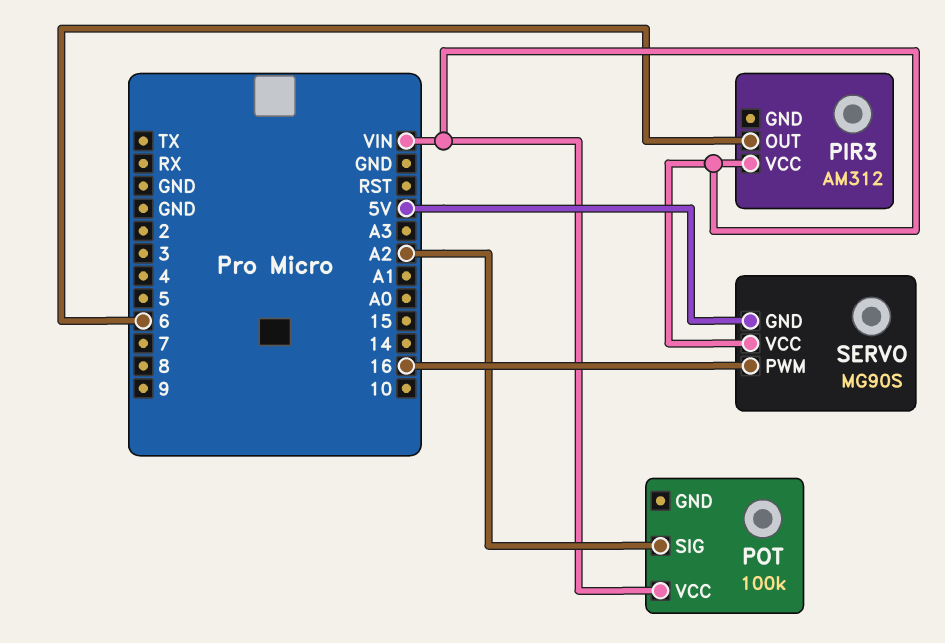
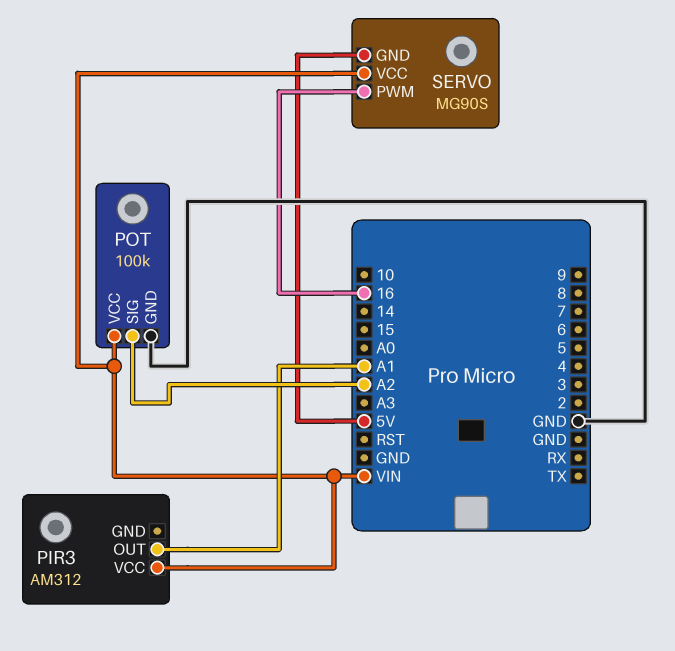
PIR3 pin OUT: 6 -> A1
POT pin GND: none -> GND

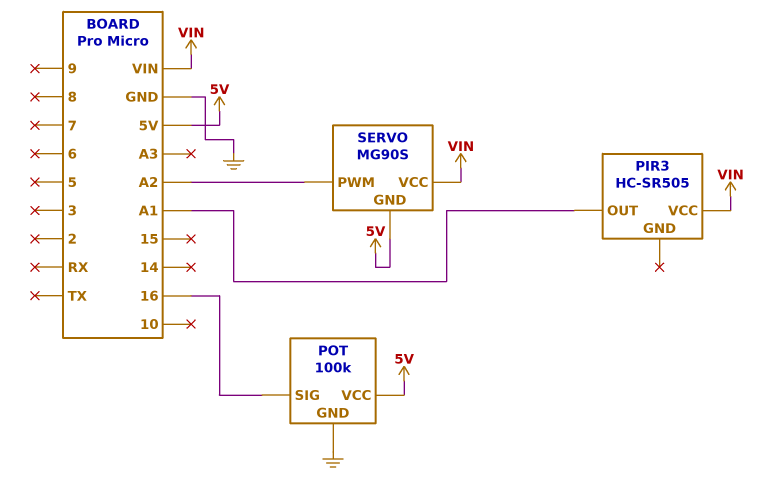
PIR3: AM312 -> HC-SR505
POT pin SIG: A2 -> 16
POT pin VCC: VIN -> 5V
SERVO pin PWM: 16 -> A2

